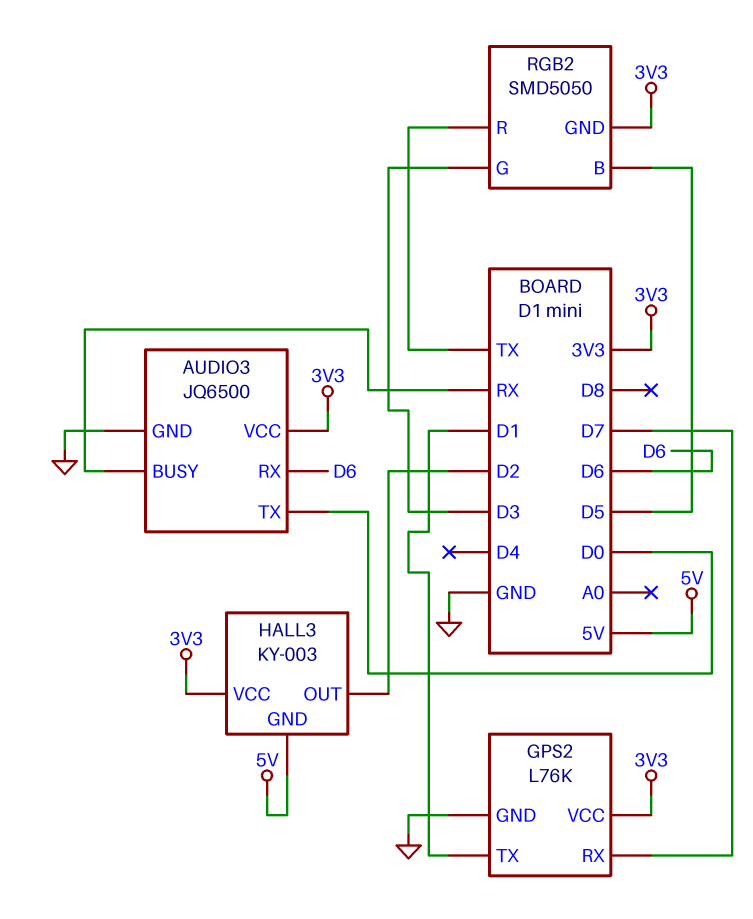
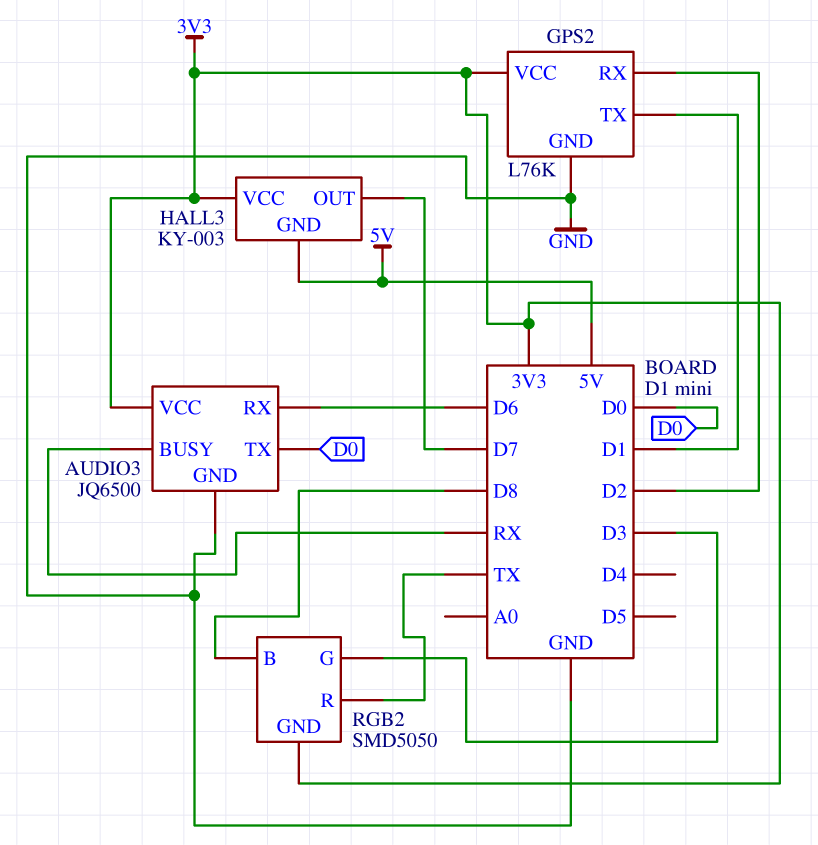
GPS2 pin RX: D7 -> D2
HALL3 pin OUT: D2 -> D7
RGB2 pin B: D5 -> D8

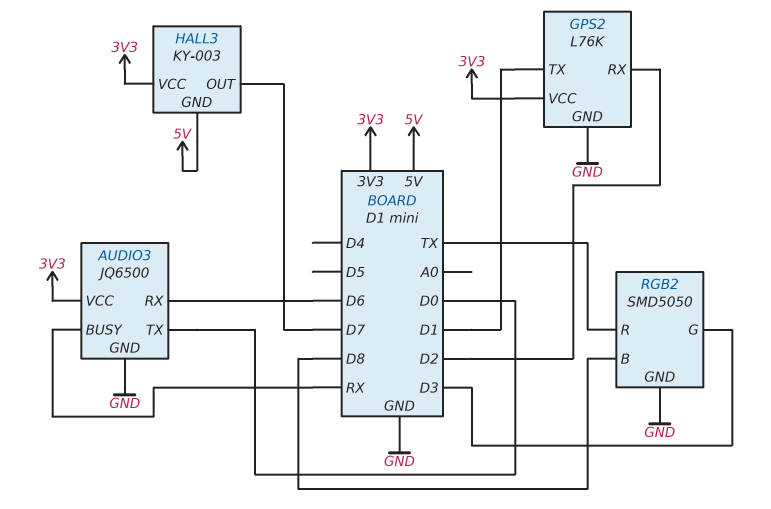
RGB2 pin GND: 3V3 -> GND

